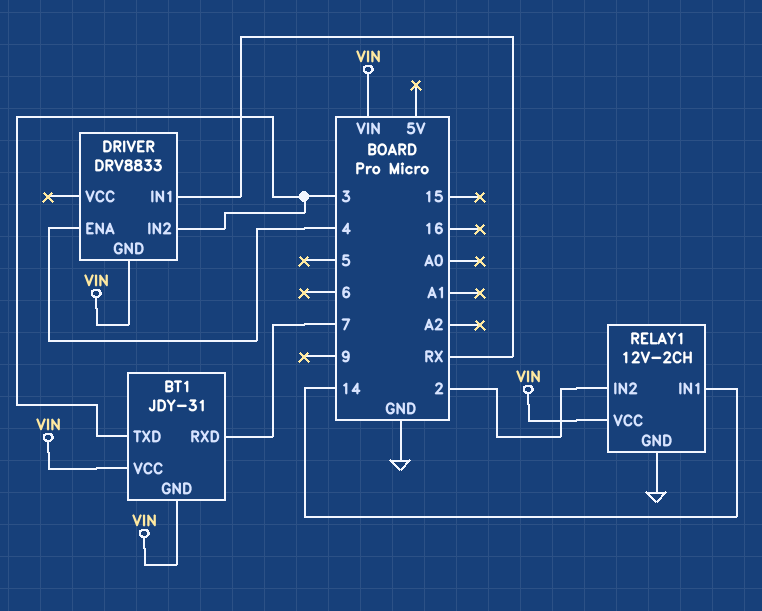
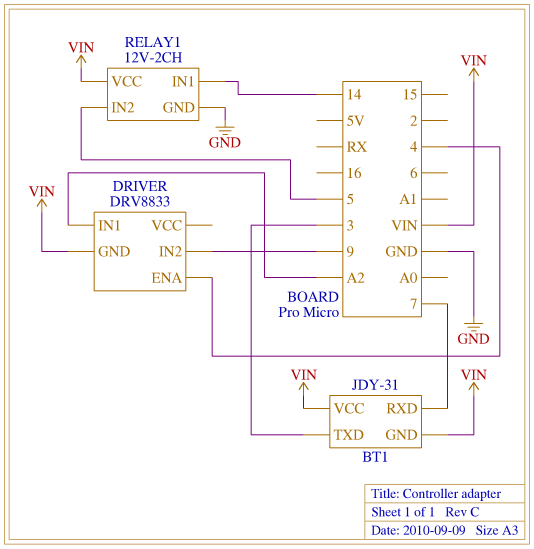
DRIVER pin IN1: RX -> A2
DRIVER pin IN2: 3 -> 9
RELAY1 pin IN2: 2 -> 5

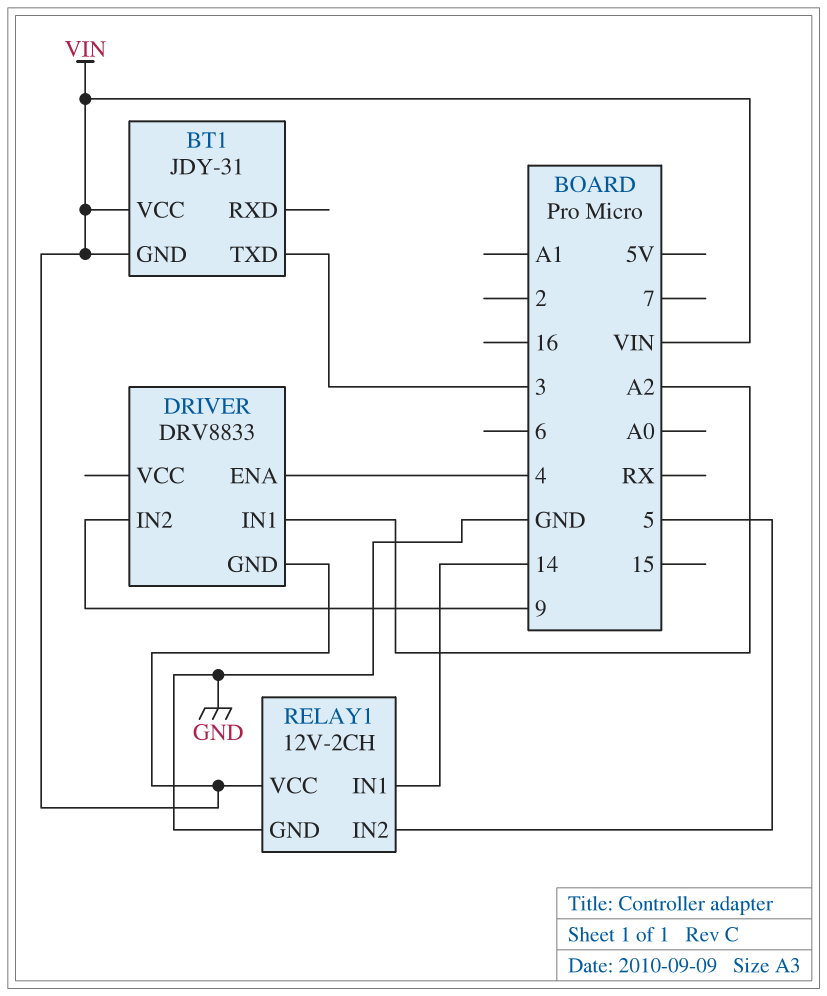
BT1 pin RXD: 7 -> none

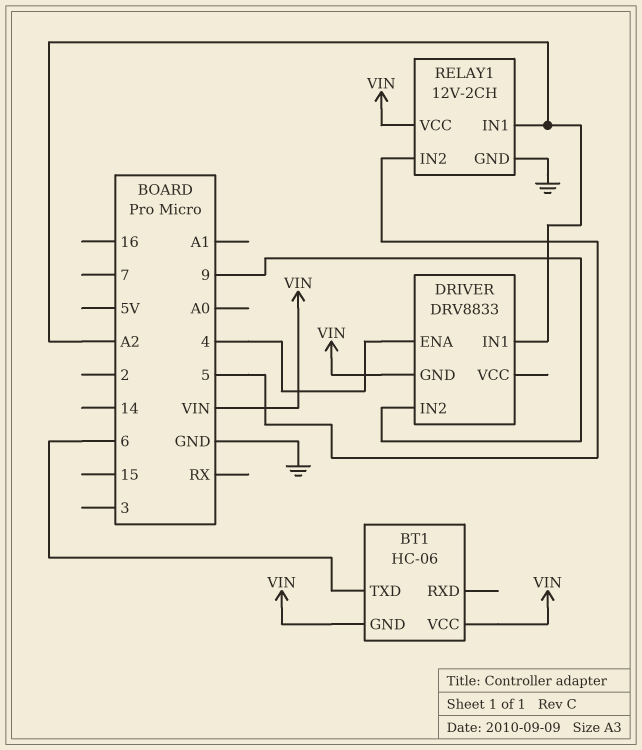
BT1: JDY-31 -> HC-06
BT1 pin TXD: 3 -> 6
RELAY1 pin IN1: 14 -> A2

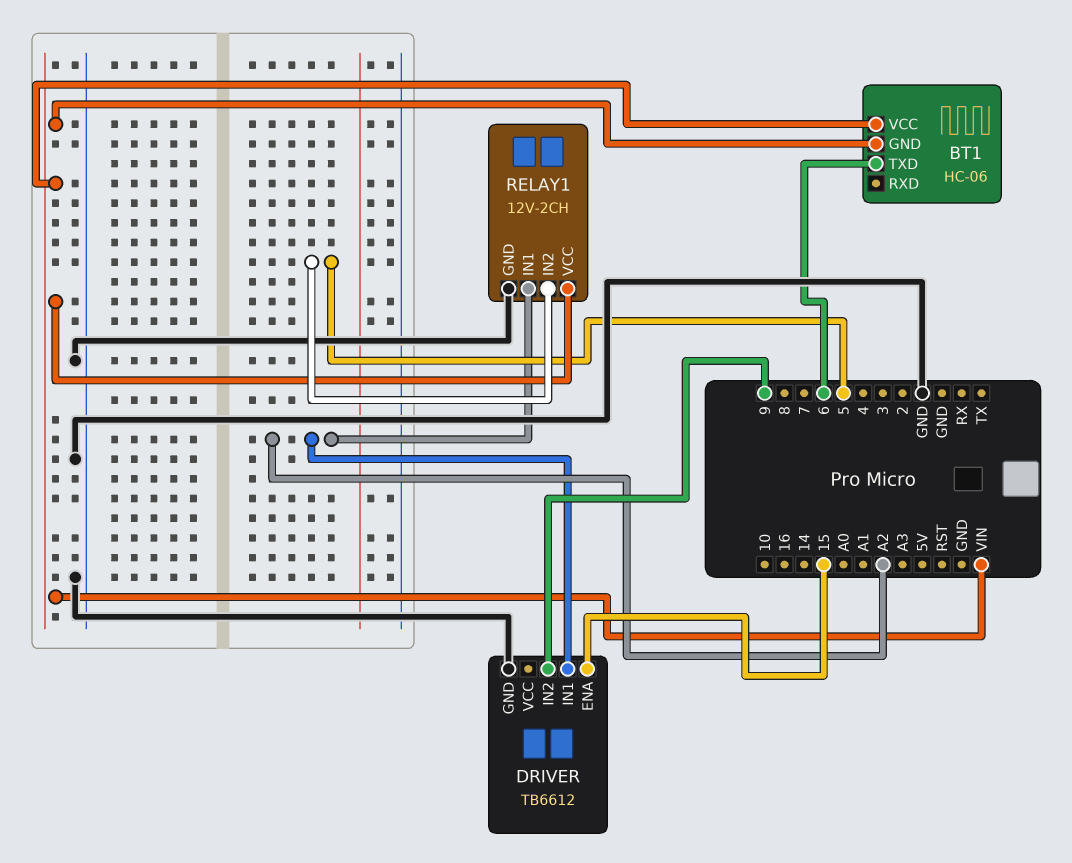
DRIVER: DRV8833 -> TB6612
DRIVER pin ENA: 4 -> 15
DRIVER pin GND: VIN -> GND

